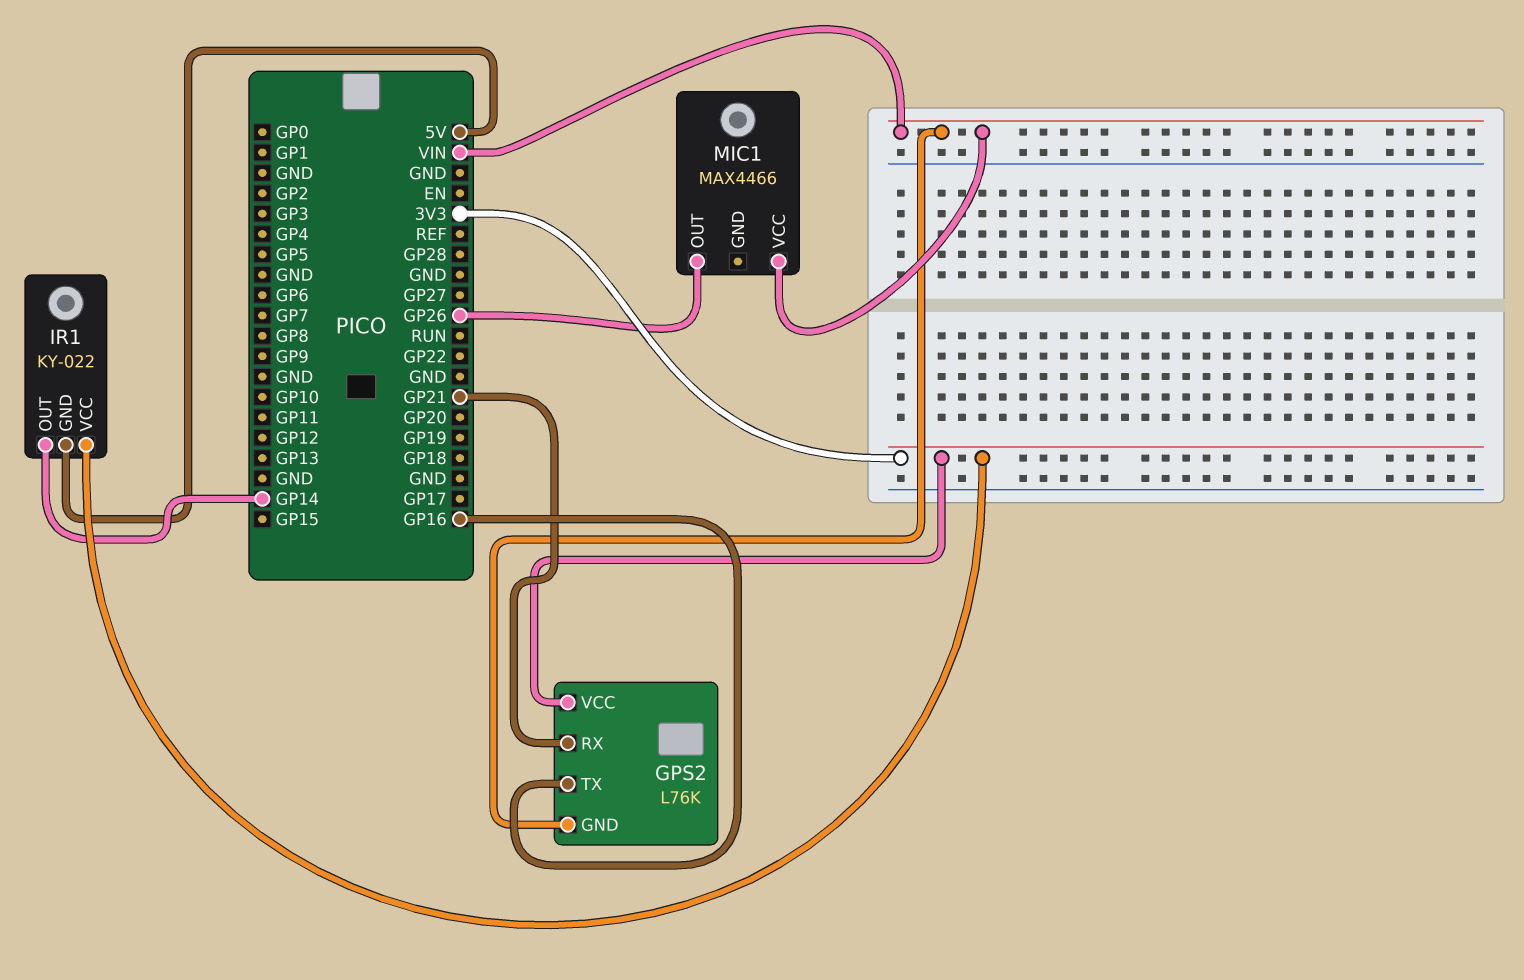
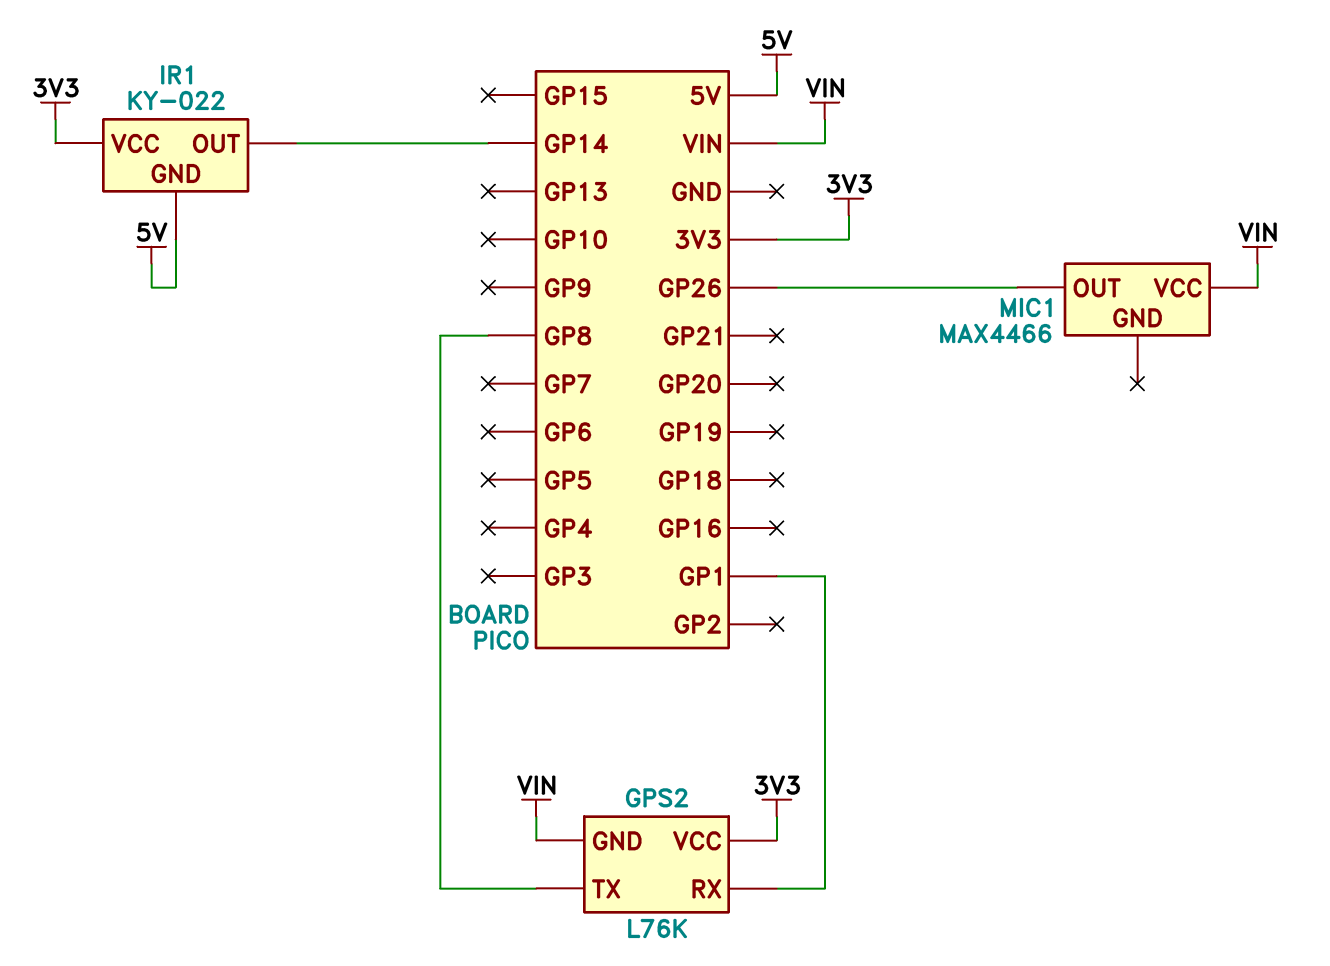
GPS2 pin RX: GP21 -> GP1
GPS2 pin TX: GP16 -> GP8

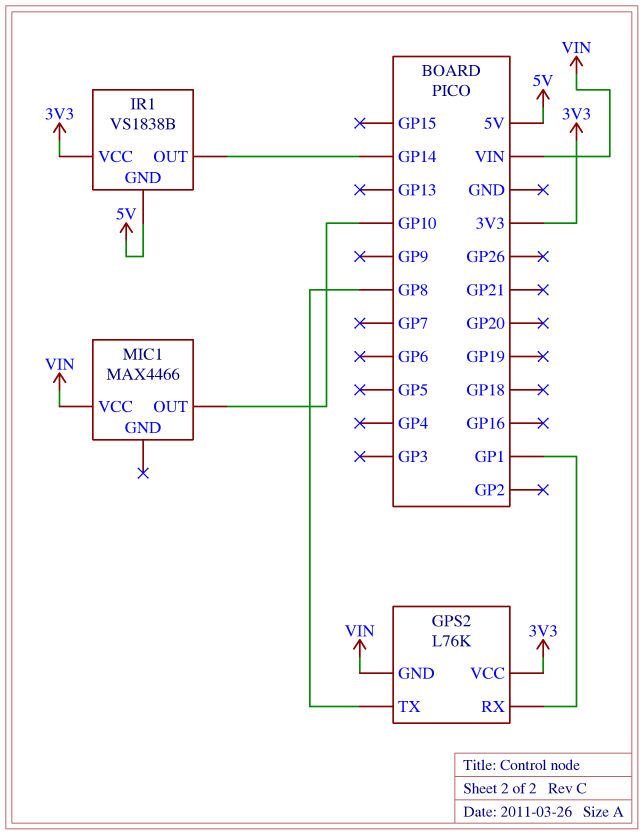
IR1: KY-022 -> VS1838B
MIC1 pin OUT: GP26 -> GP10

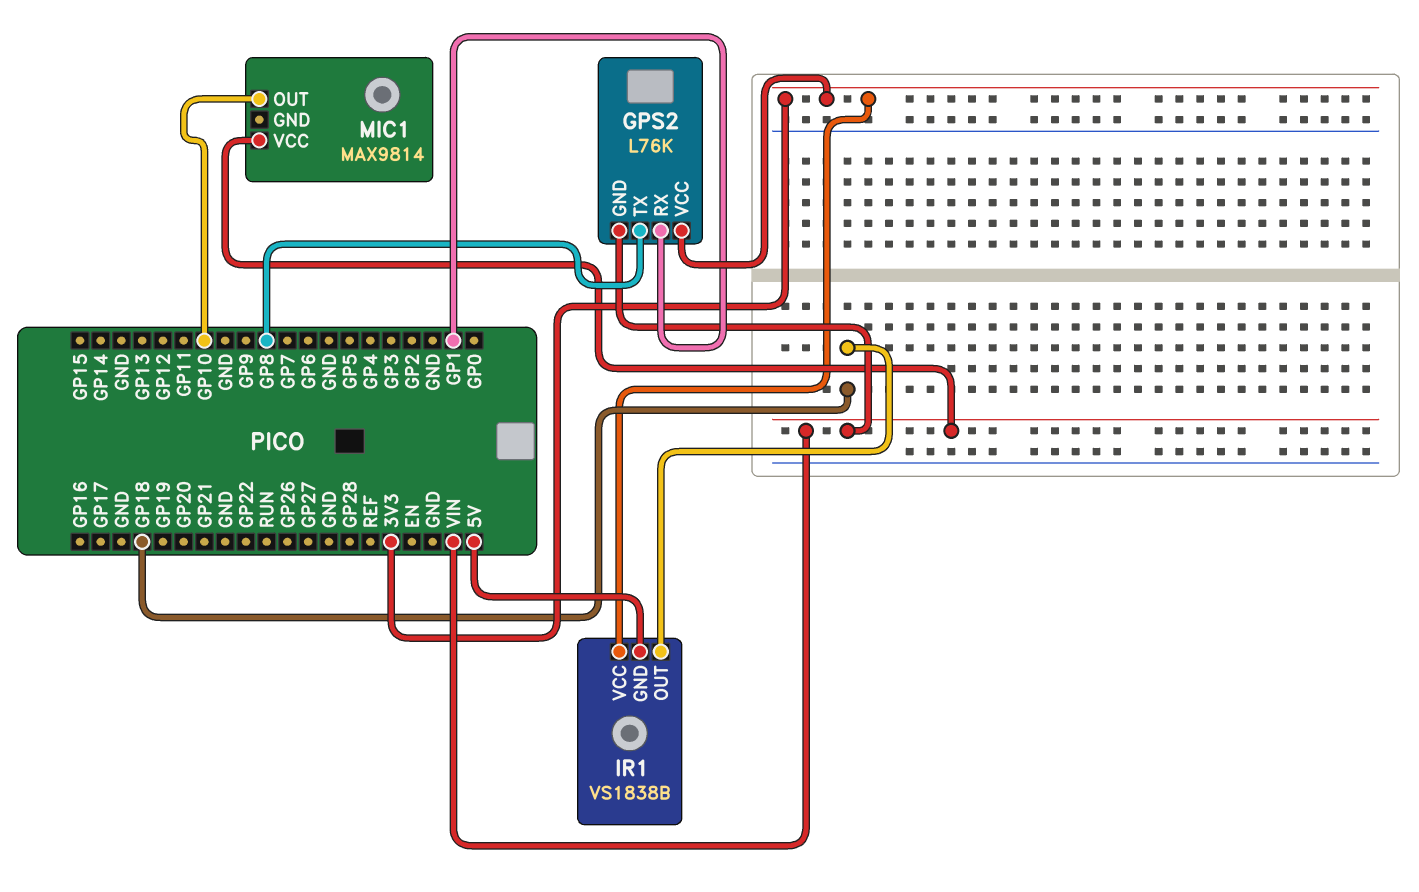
IR1 pin OUT: GP14 -> GP18
MIC1: MAX4466 -> MAX9814

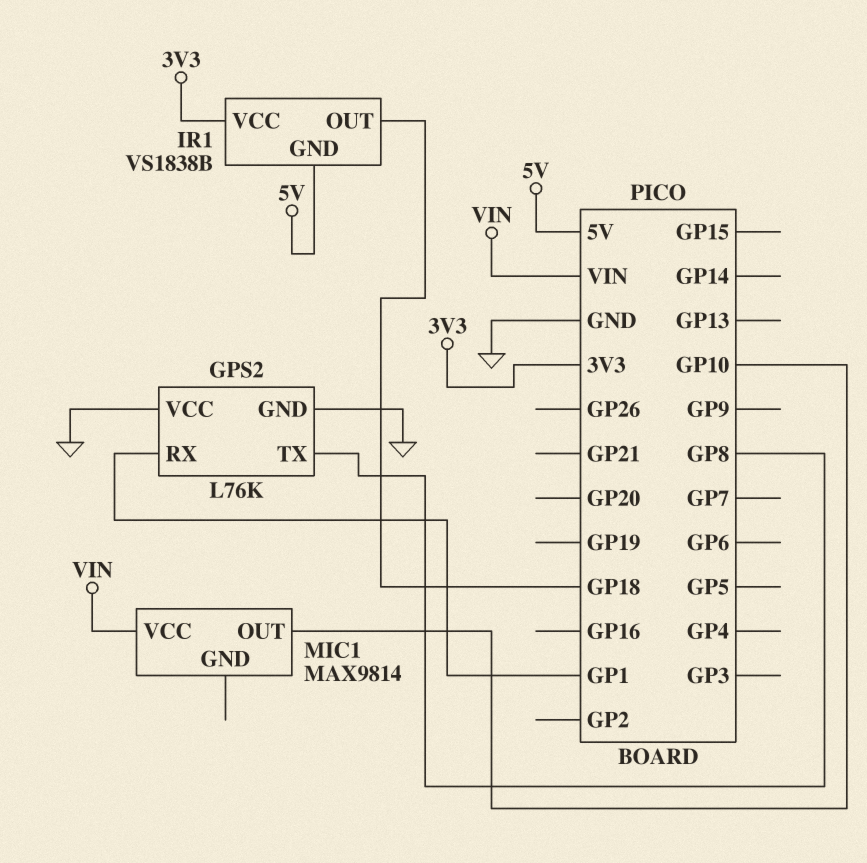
GPS2 pin GND: VIN -> GND
GPS2 pin VCC: 3V3 -> GND

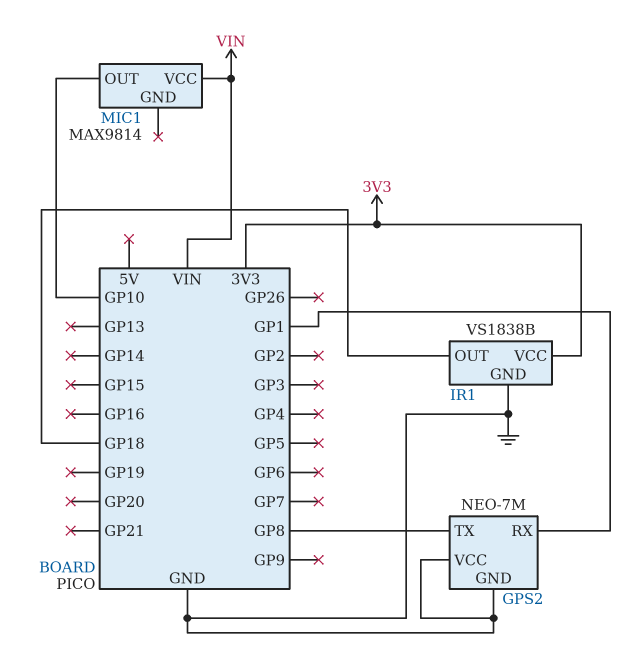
GPS2: L76K -> NEO-7M
IR1 pin GND: 5V -> GND

